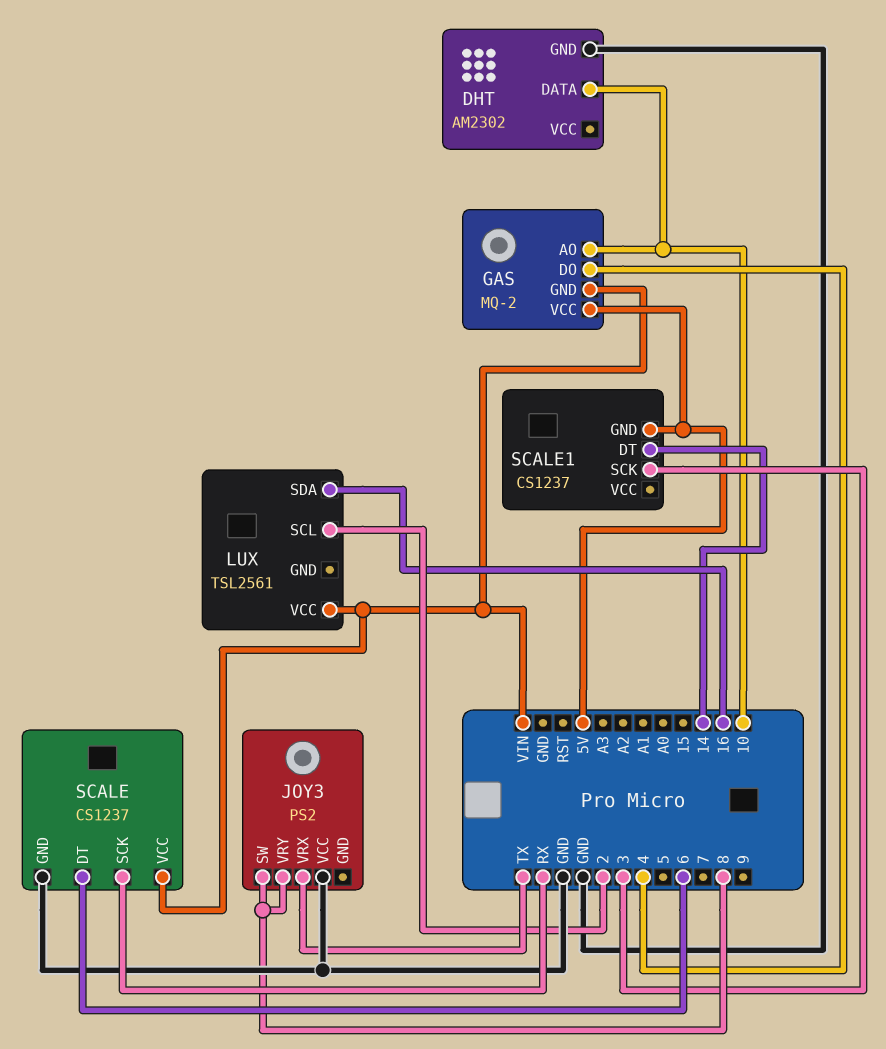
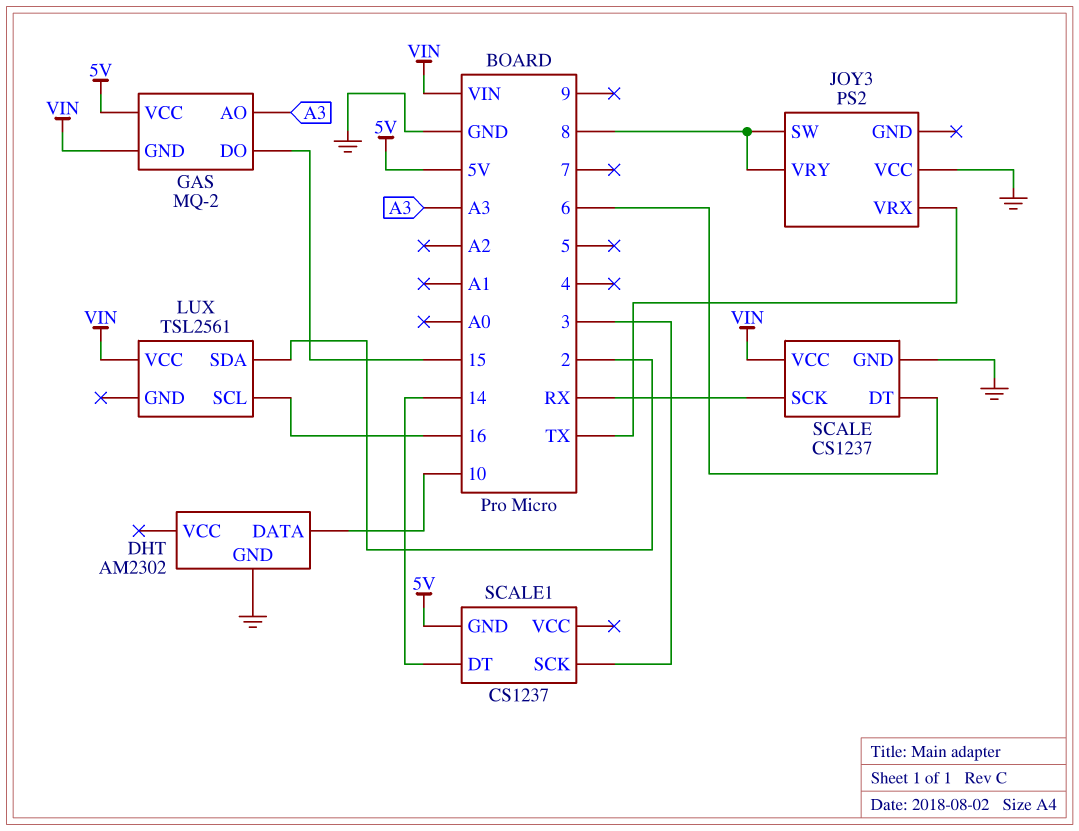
GAS pin AO: 10 -> A3
GAS pin DO: 4 -> 15
LUX pin SCL: 2 -> 16
LUX pin SDA: 16 -> 2

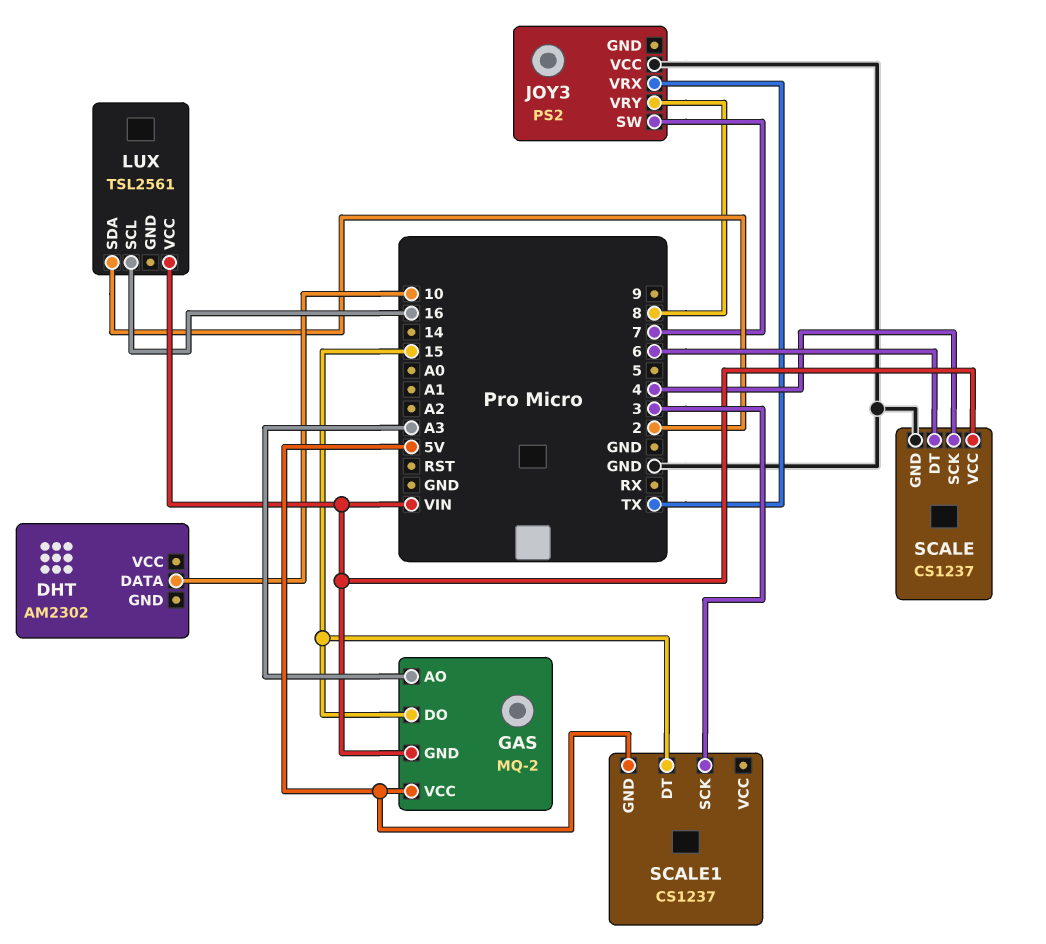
DHT pin GND: GND -> none
JOY3 pin SW: 8 -> 7
SCALE pin SCK: RX -> 4
SCALE1 pin DT: 14 -> 15

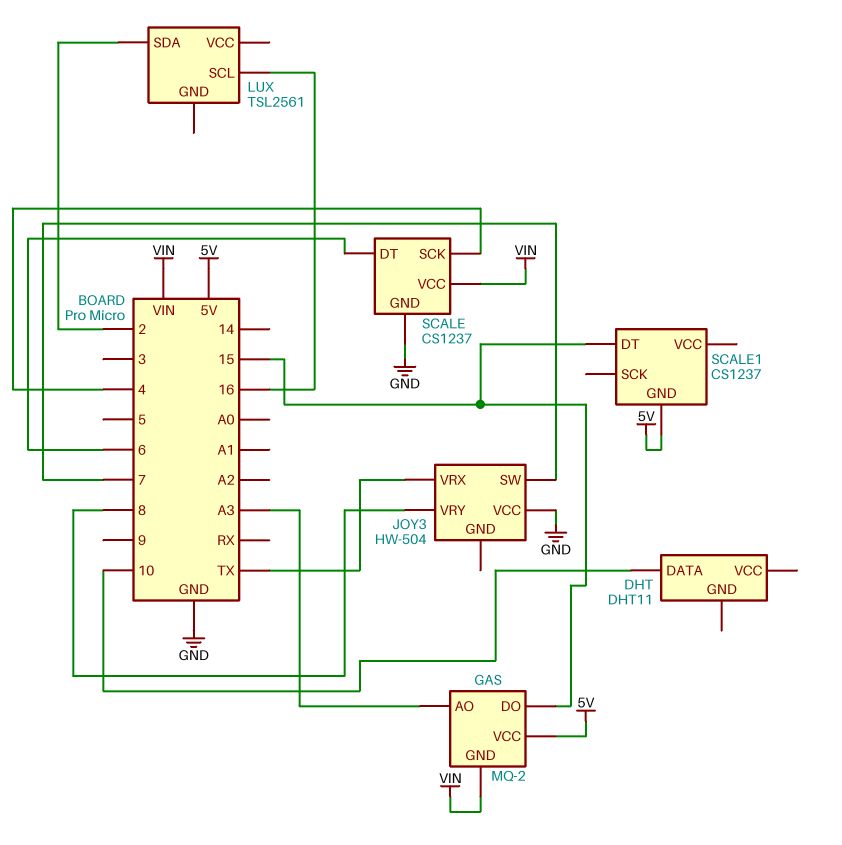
DHT: AM2302 -> DHT11
JOY3: PS2 -> HW-504
LUX pin VCC: VIN -> none
SCALE1 pin SCK: 3 -> none

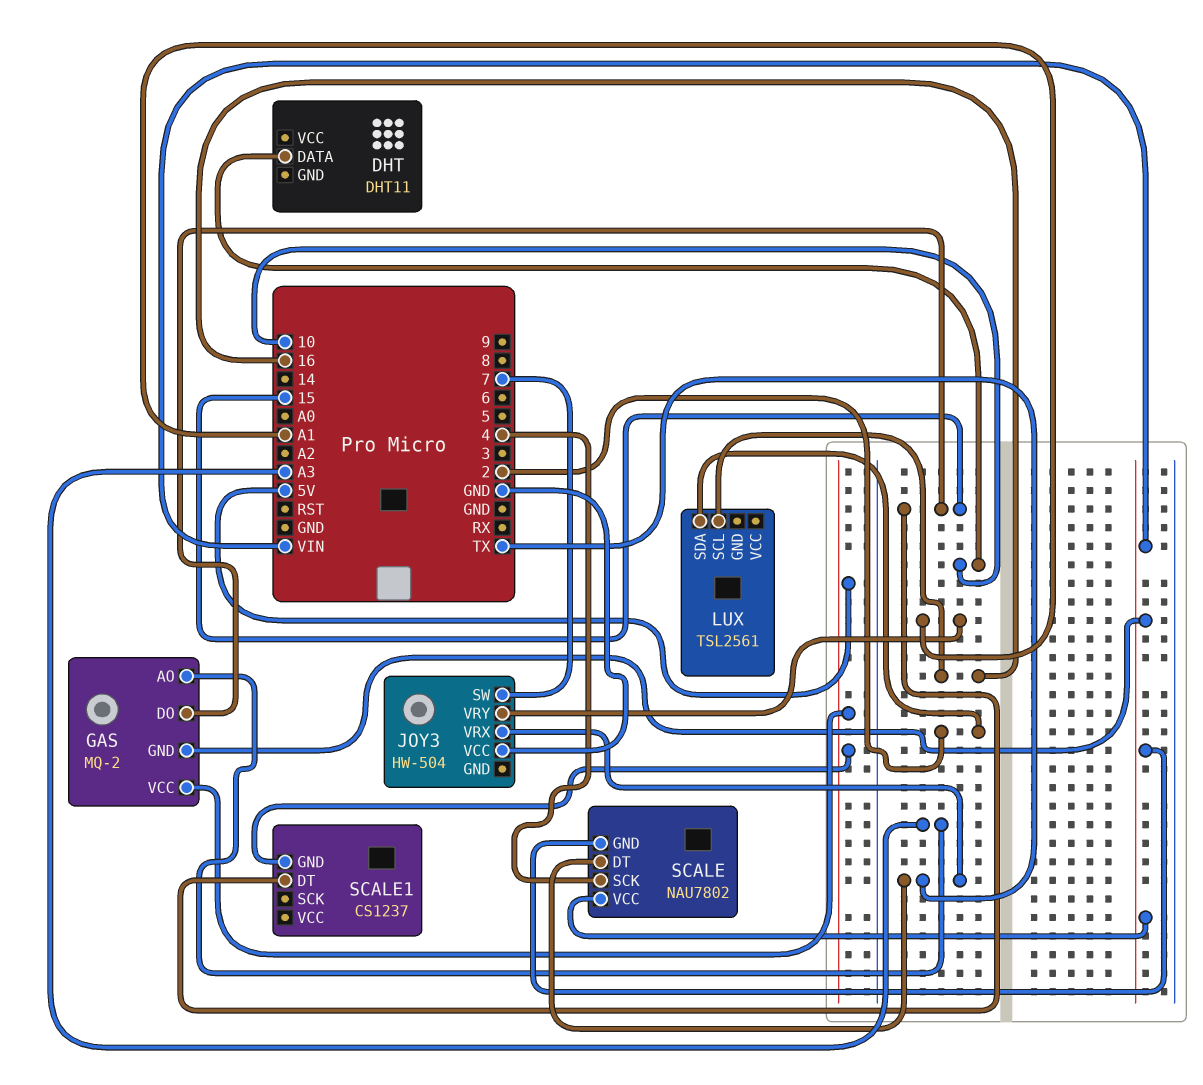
JOY3 pin VRY: 8 -> A1
SCALE: CS1237 -> NAU7802
SCALE pin DT: 6 -> TX
SCALE pin GND: GND -> VIN

